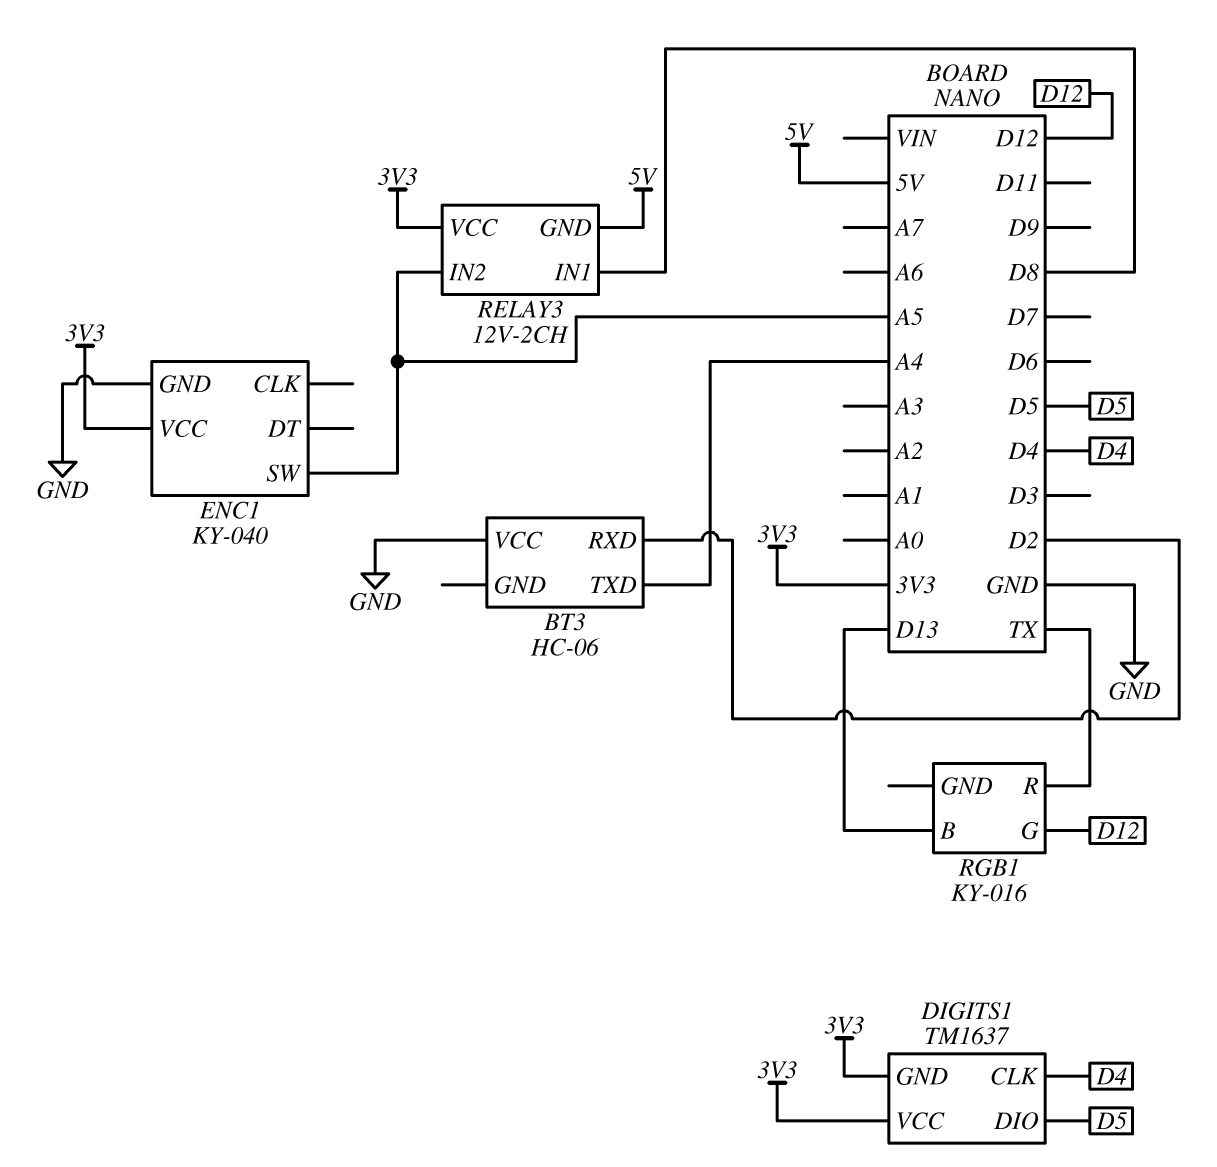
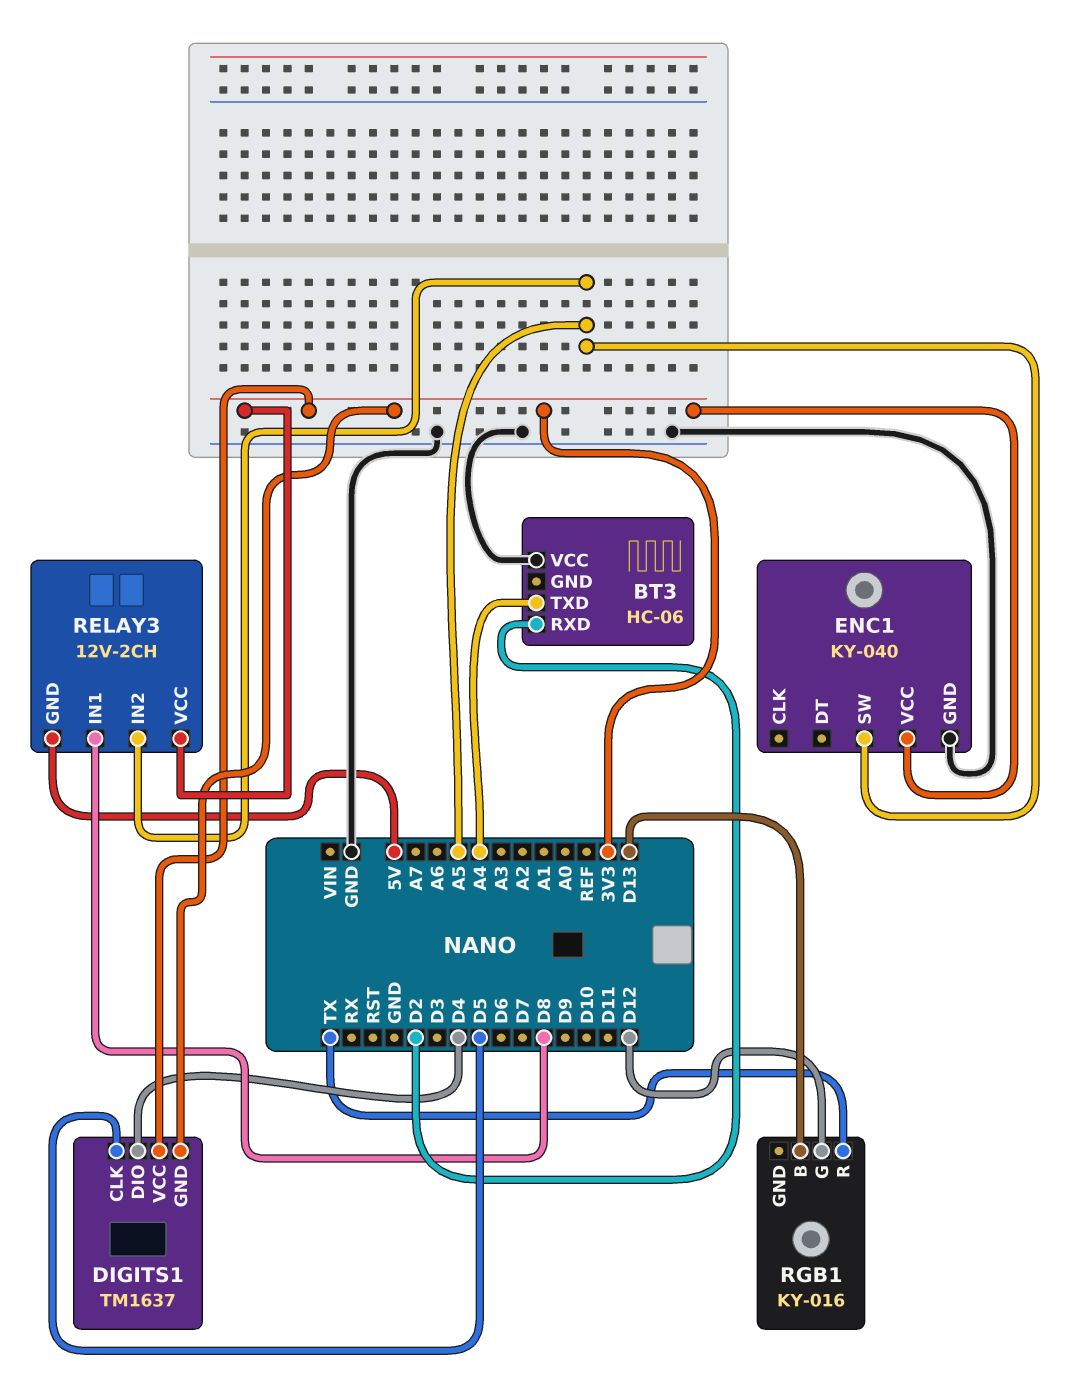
DIGITS1 pin CLK: D4 -> D5
DIGITS1 pin DIO: D5 -> D4

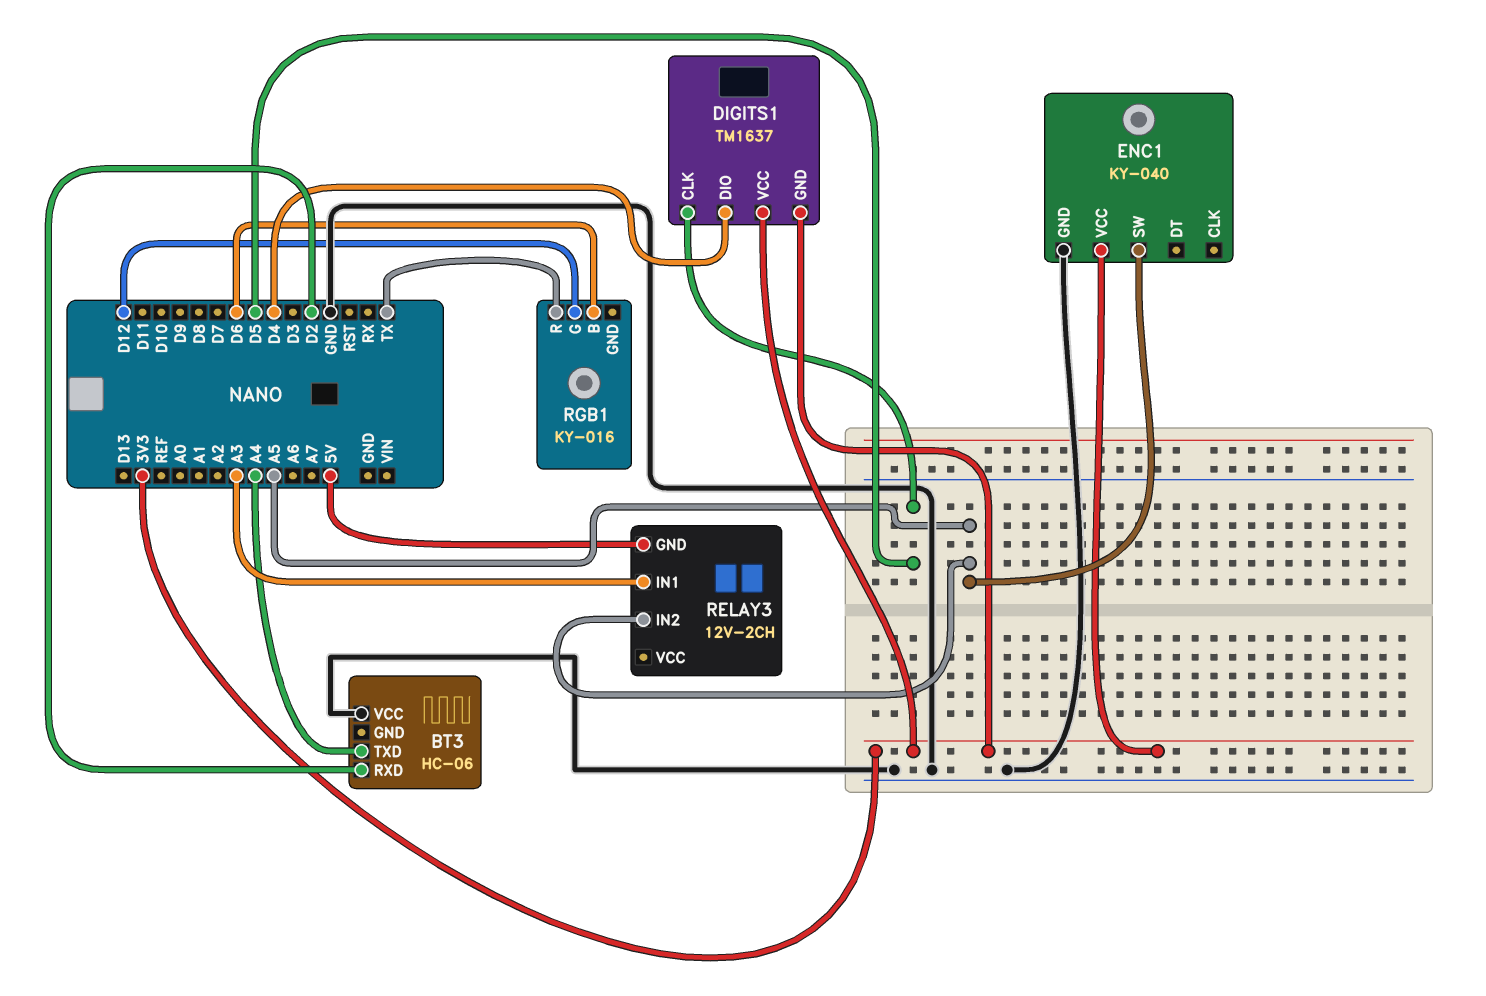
RELAY3 pin IN1: D8 -> A3
RELAY3 pin VCC: 3V3 -> none
RGB1 pin B: D13 -> D6

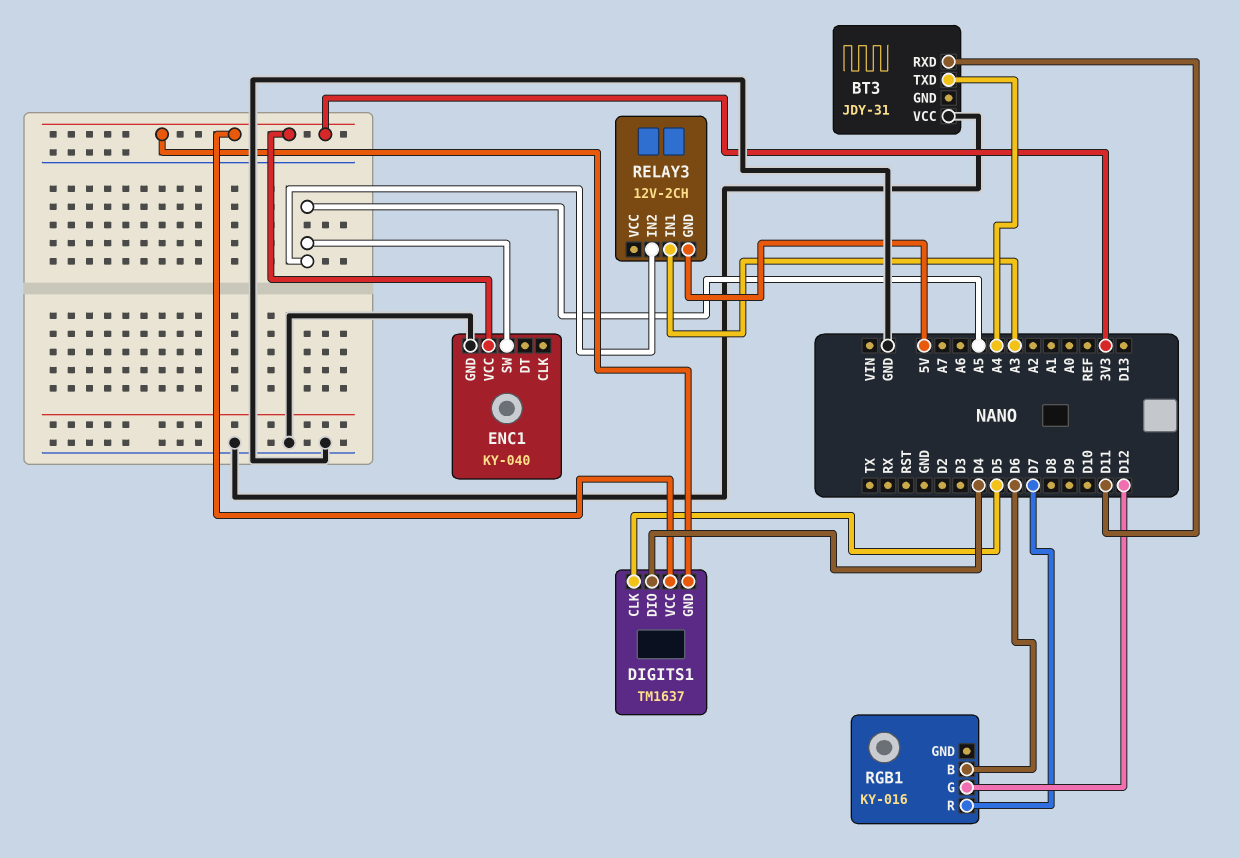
BT3: HC-06 -> JDY-31
BT3 pin RXD: D2 -> D11
RGB1 pin R: TX -> D7

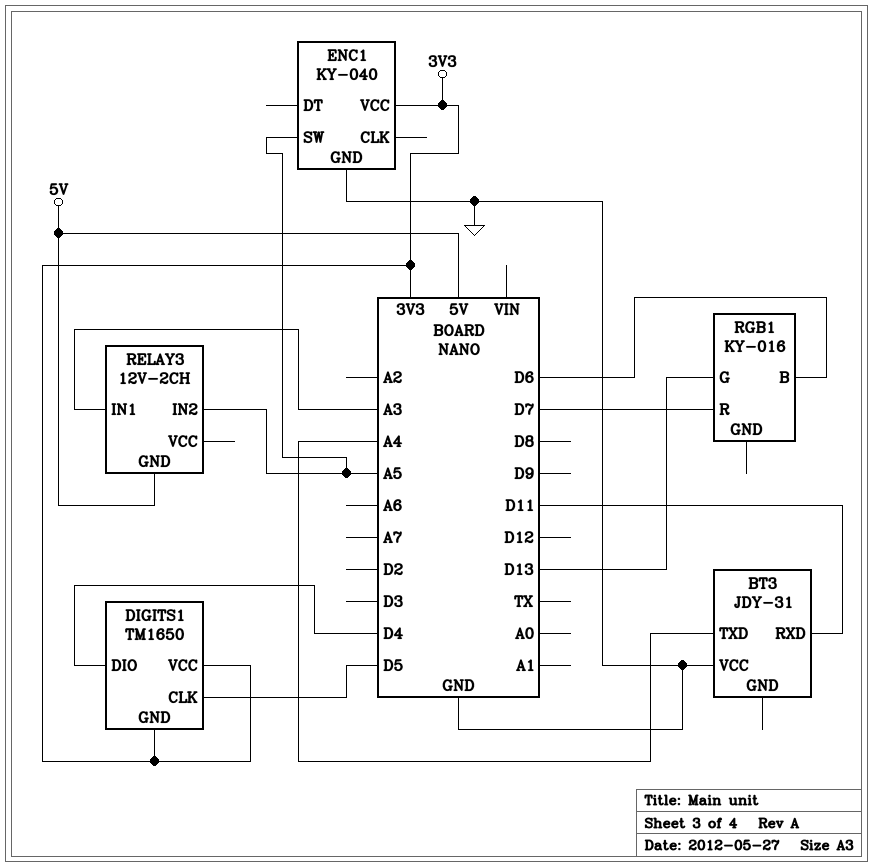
DIGITS1: TM1637 -> TM1650
RGB1 pin G: D12 -> D13

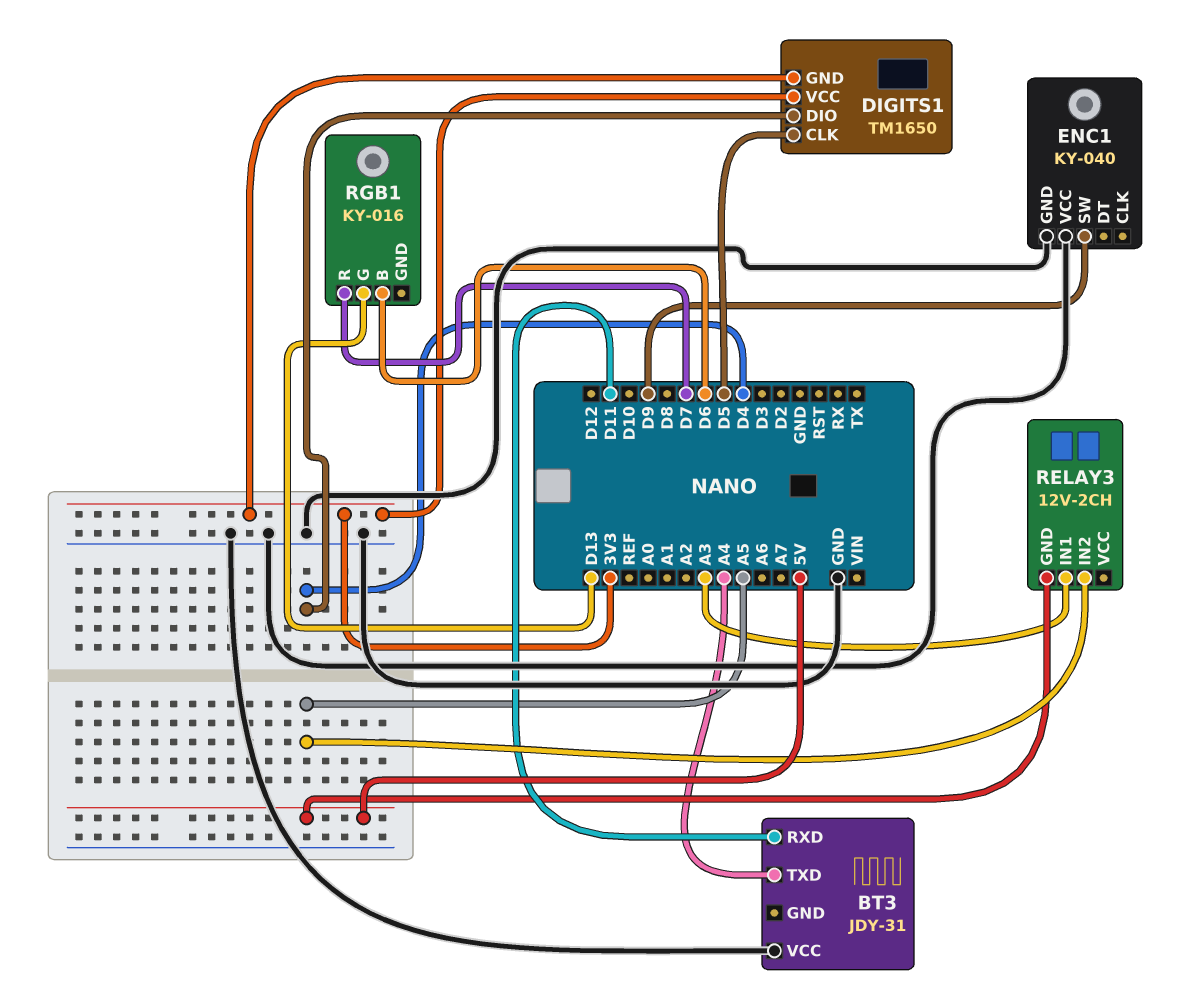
ENC1 pin SW: A5 -> D9
ENC1 pin VCC: 3V3 -> GND

